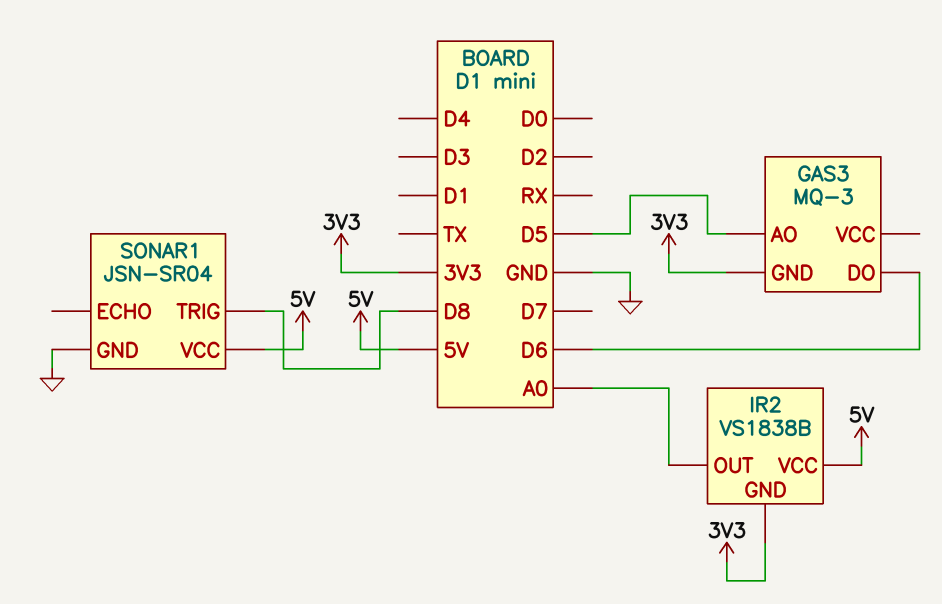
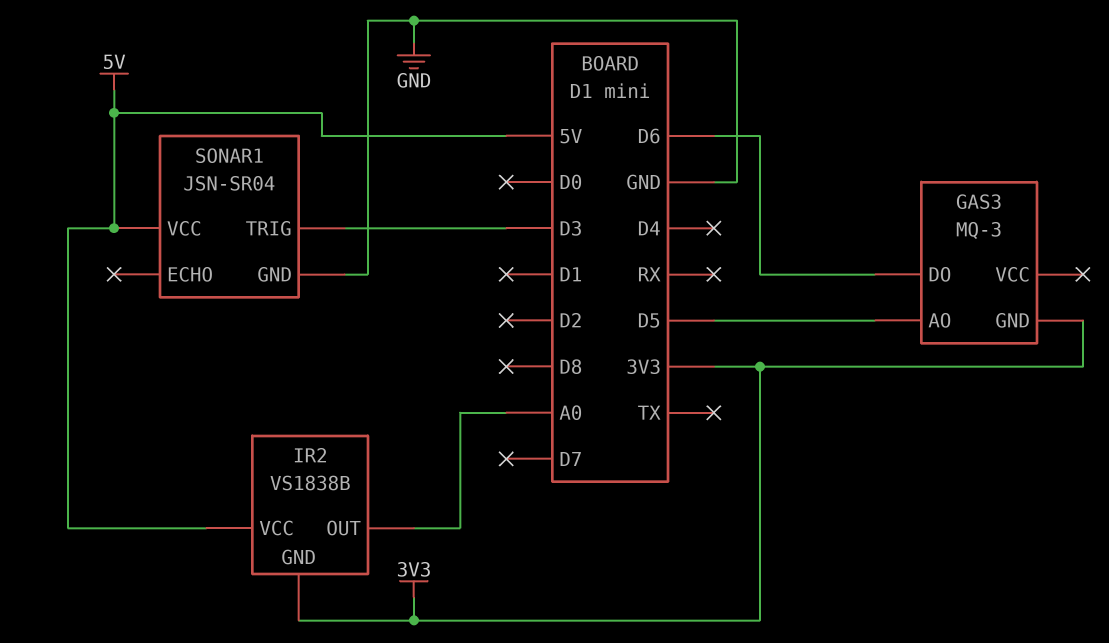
SONAR1 pin TRIG: D8 -> D3

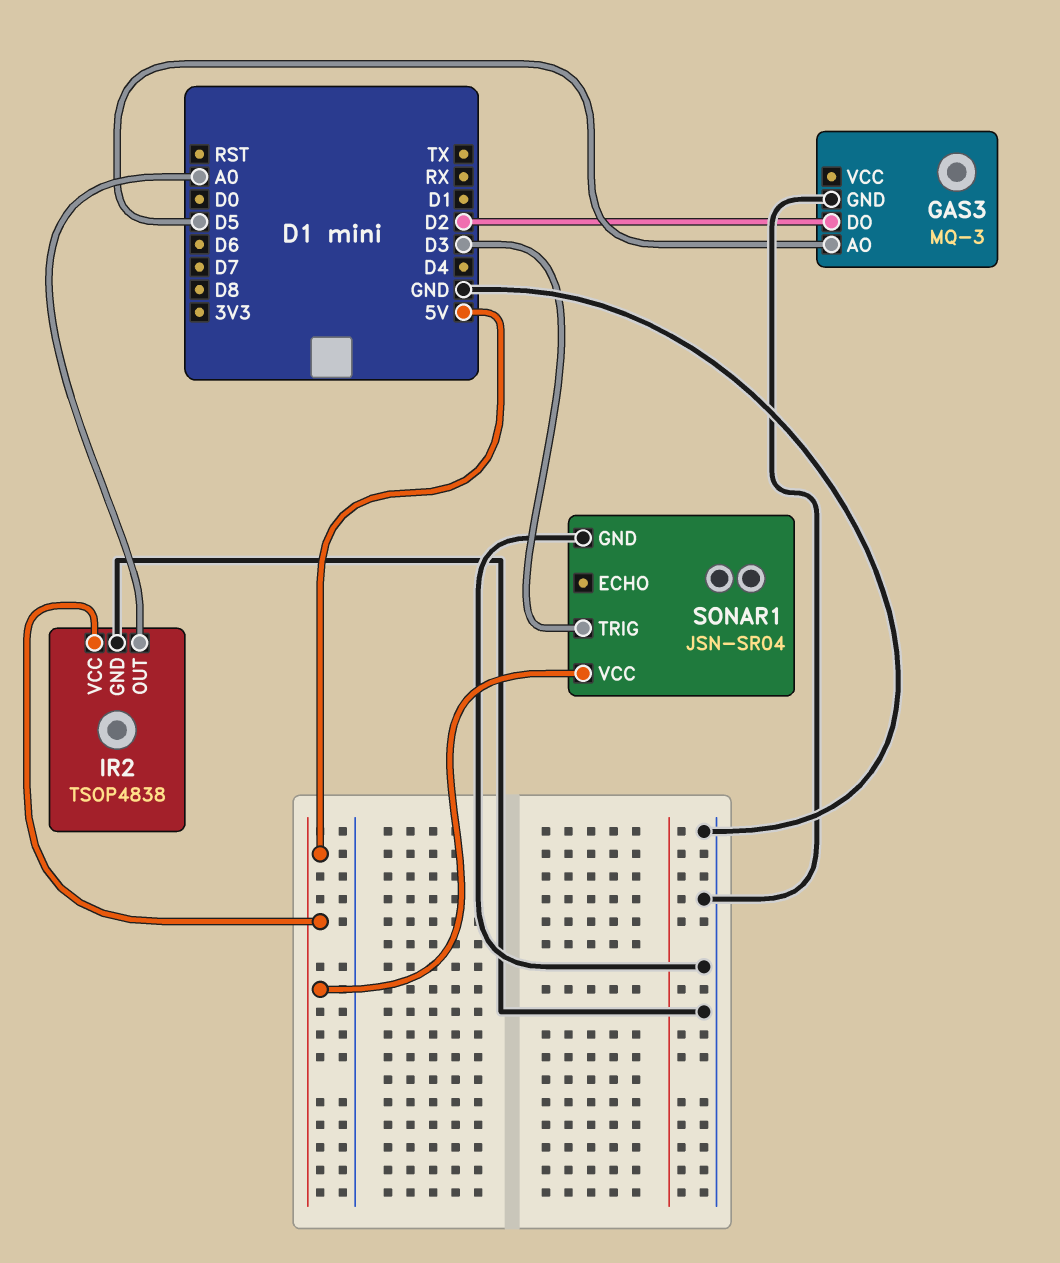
GAS3 pin DO: D6 -> D2
GAS3 pin GND: 3V3 -> GND
IR2: VS1838B -> TSOP4838
IR2 pin GND: 3V3 -> GND

